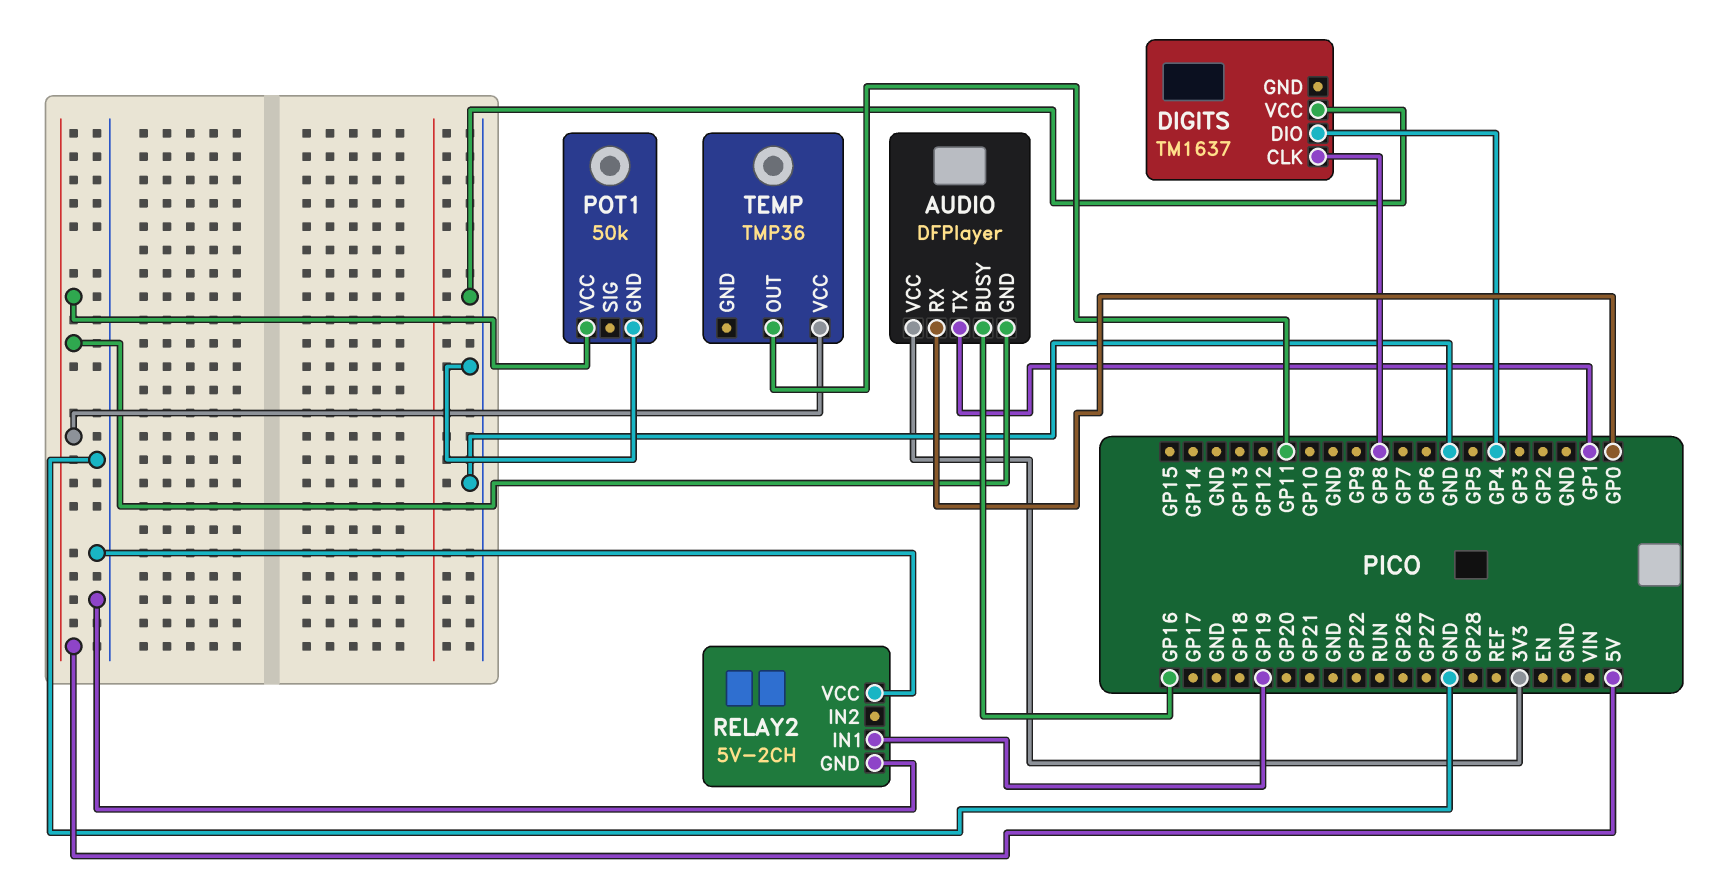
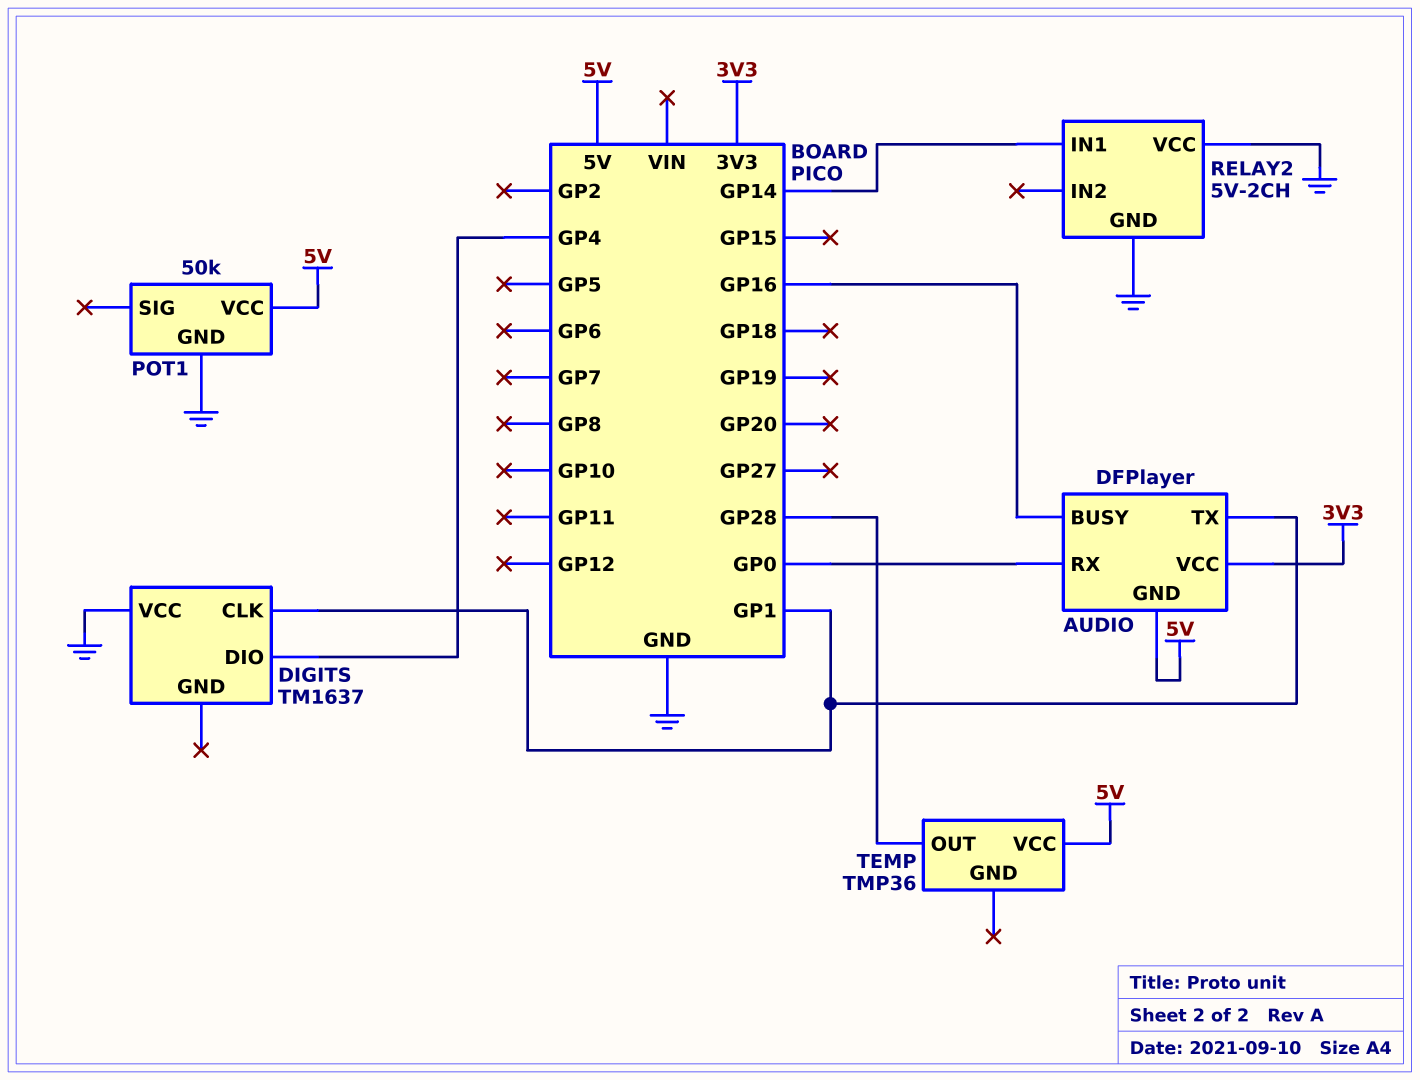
DIGITS pin CLK: GP8 -> GP1
RELAY2 pin IN1: GP19 -> GP14
TEMP pin OUT: GP11 -> GP28

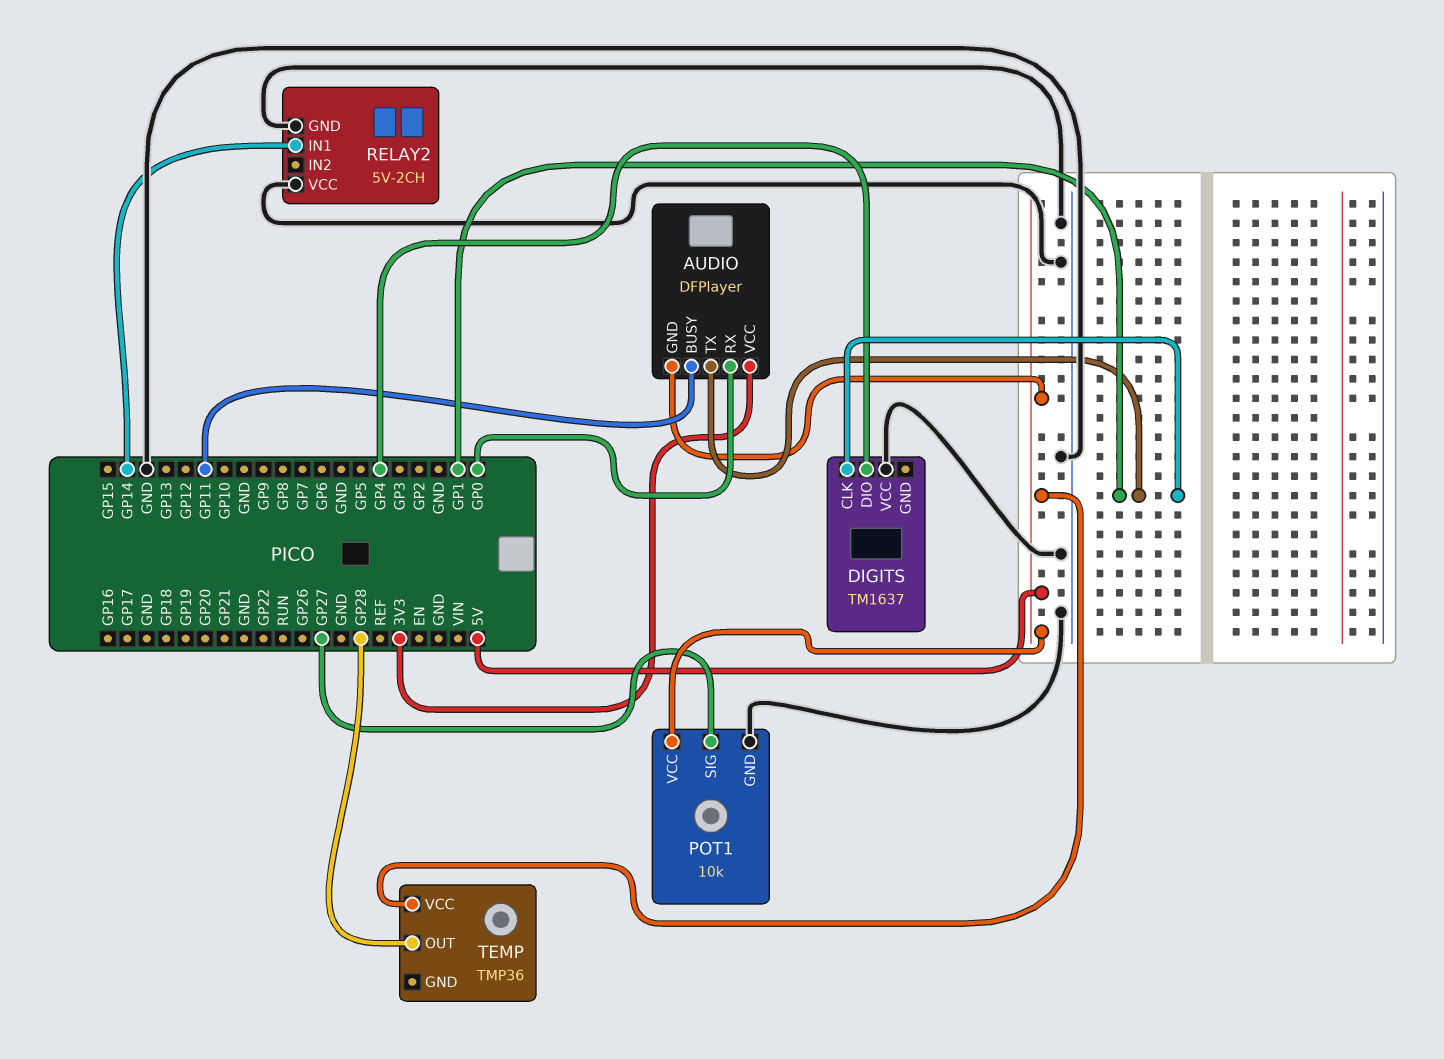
AUDIO pin BUSY: GP16 -> GP11
POT1: 50k -> 10k
POT1 pin SIG: none -> GP27

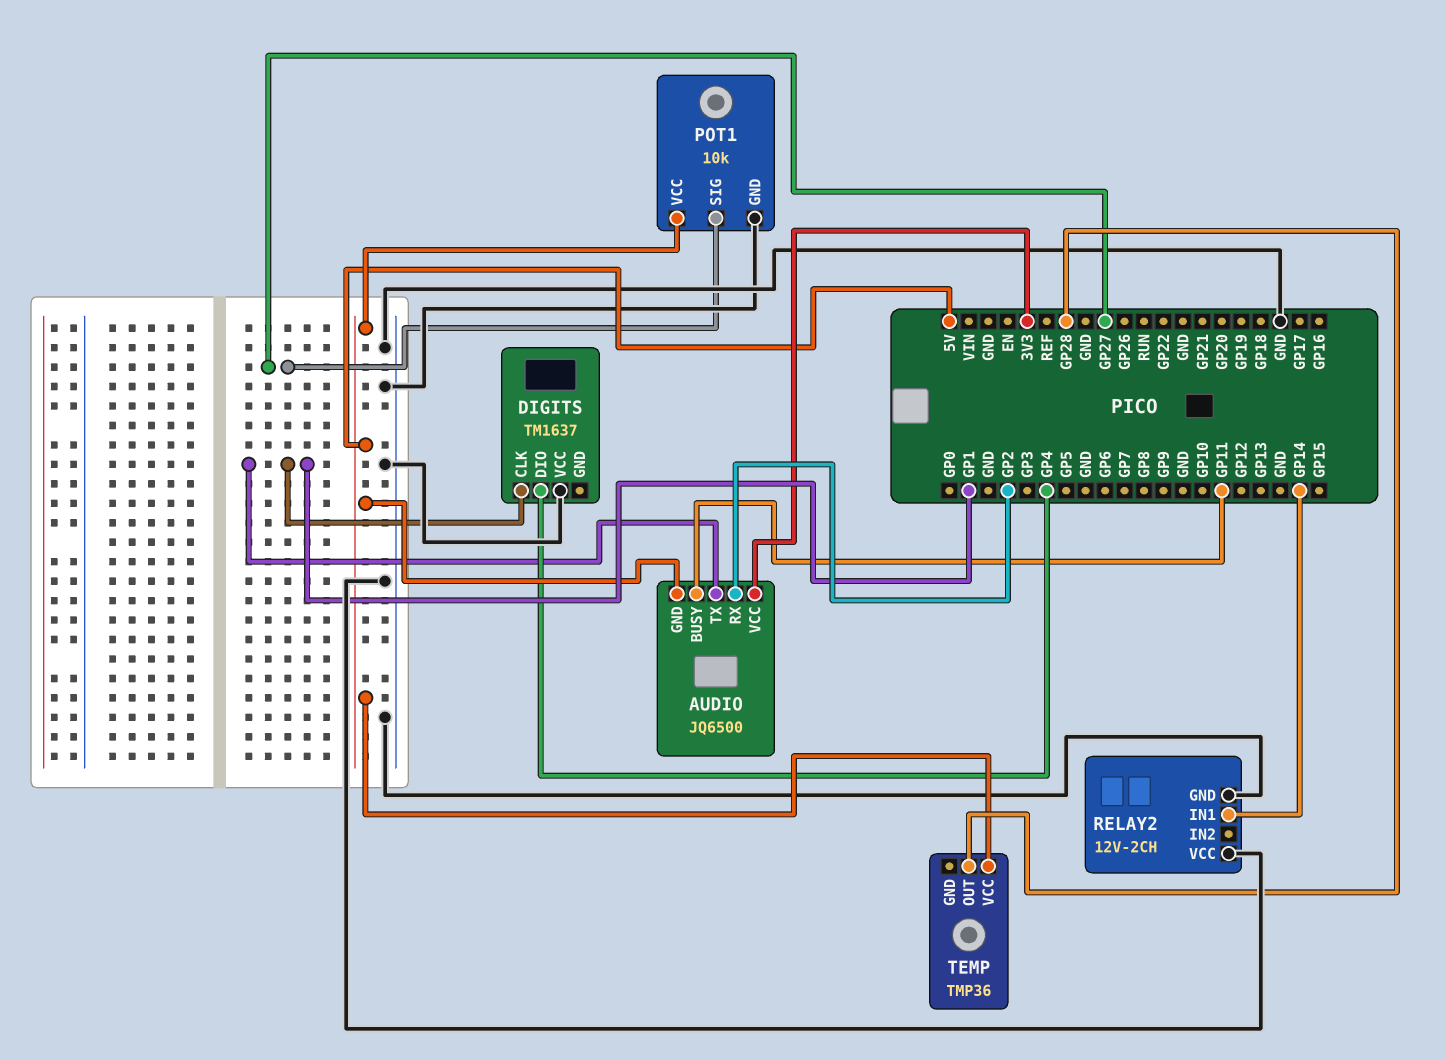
AUDIO: DFPlayer -> JQ6500
AUDIO pin RX: GP0 -> GP2
RELAY2: 5V-2CH -> 12V-2CH

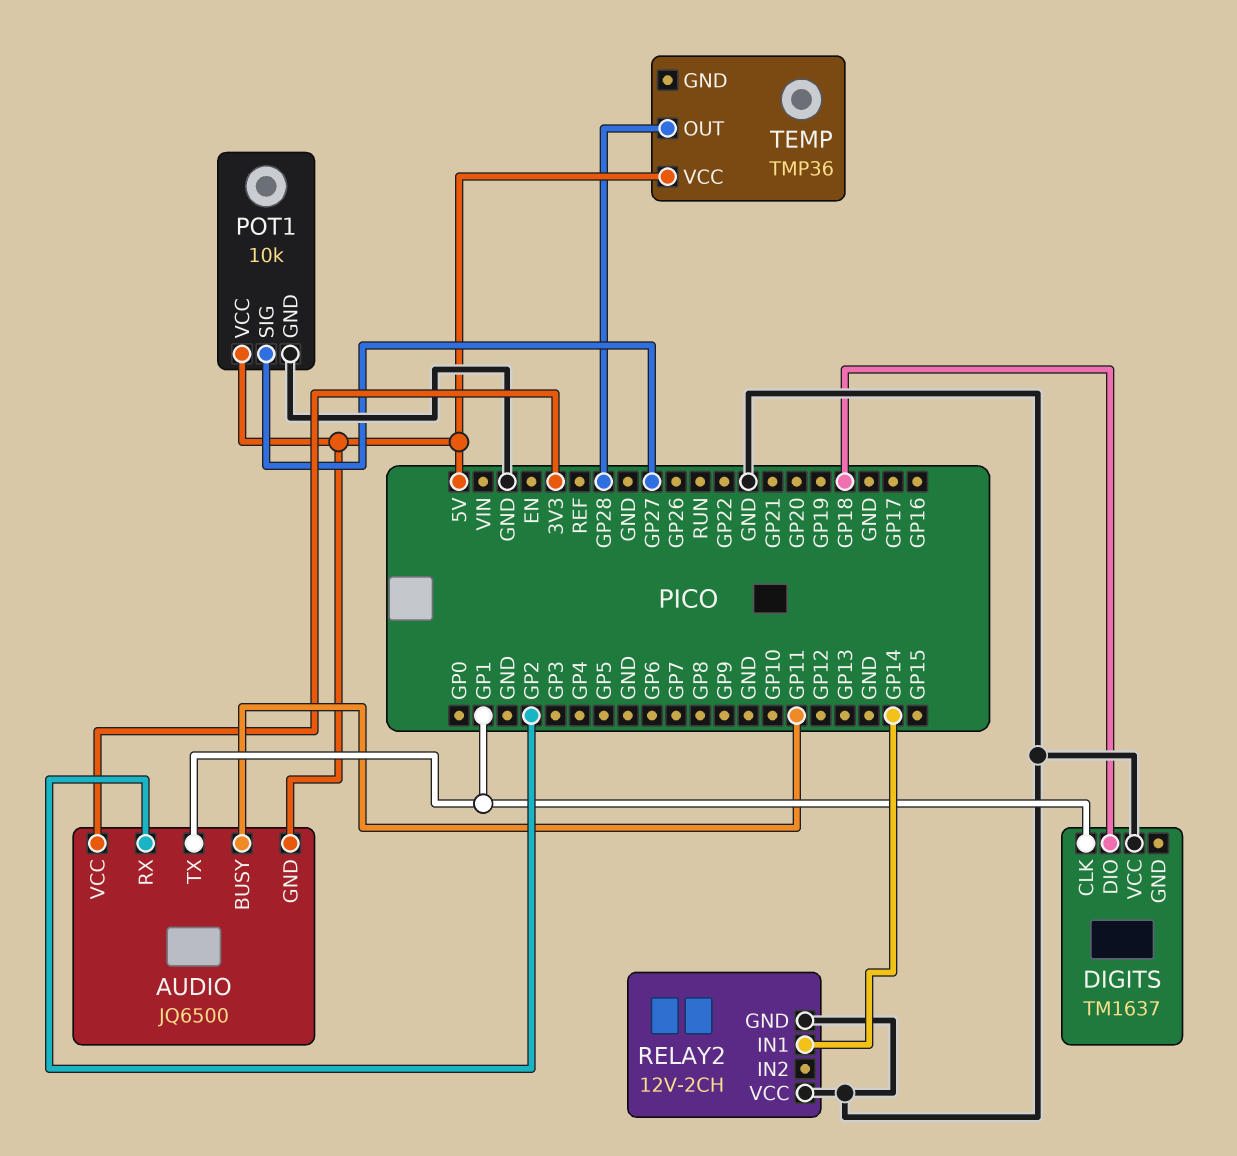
DIGITS pin DIO: GP4 -> GP18

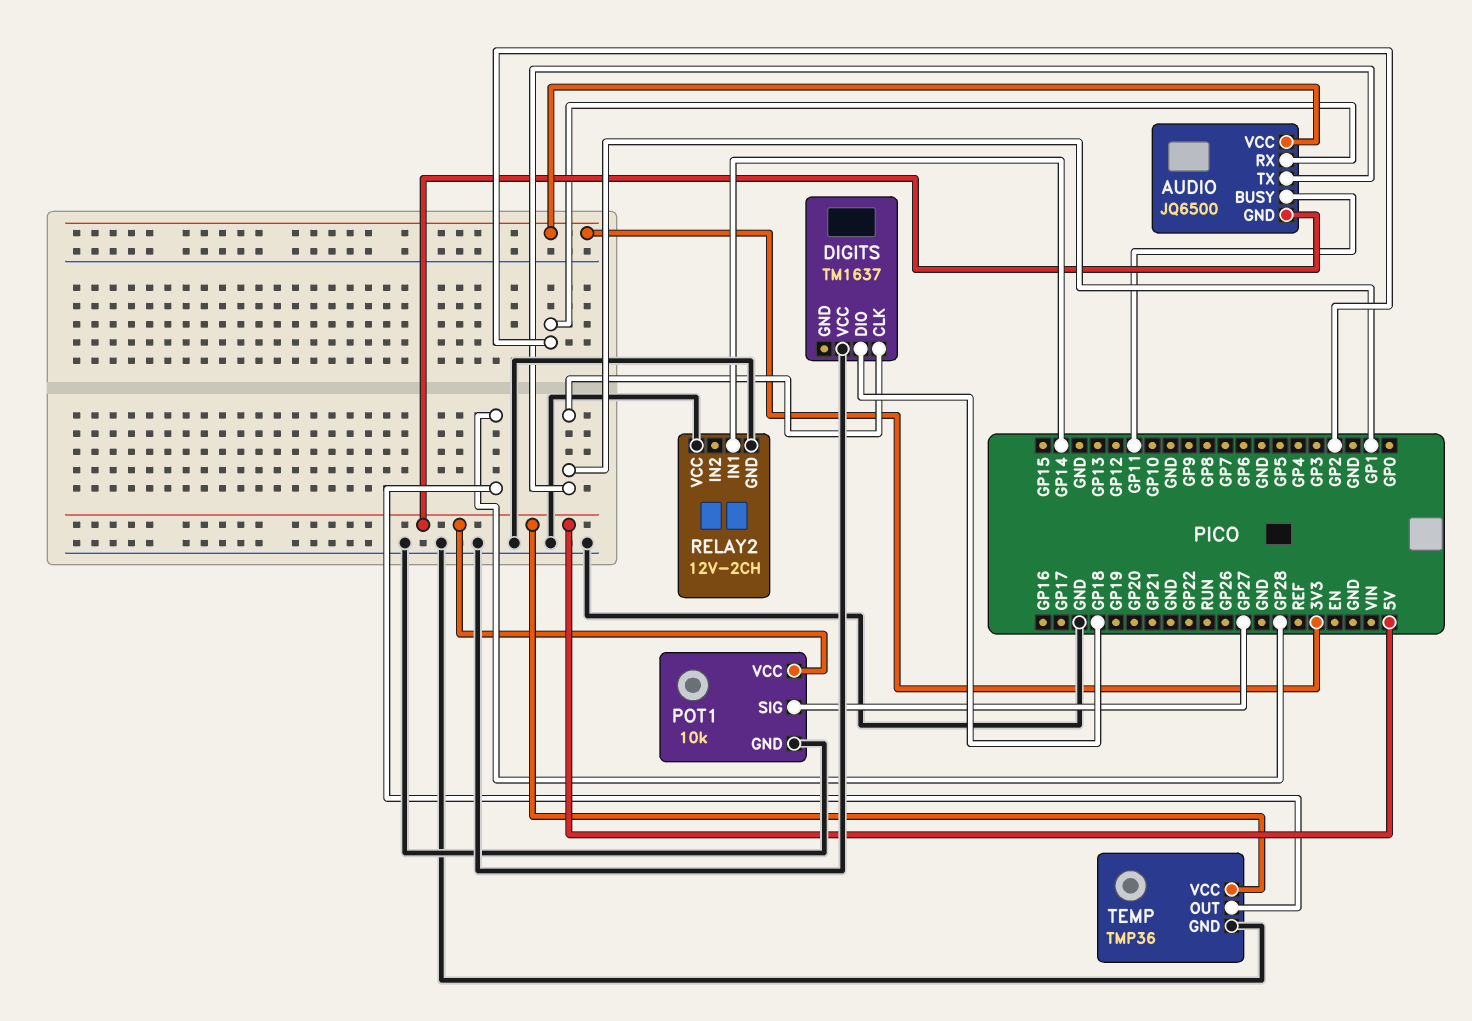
TEMP pin GND: none -> GND

